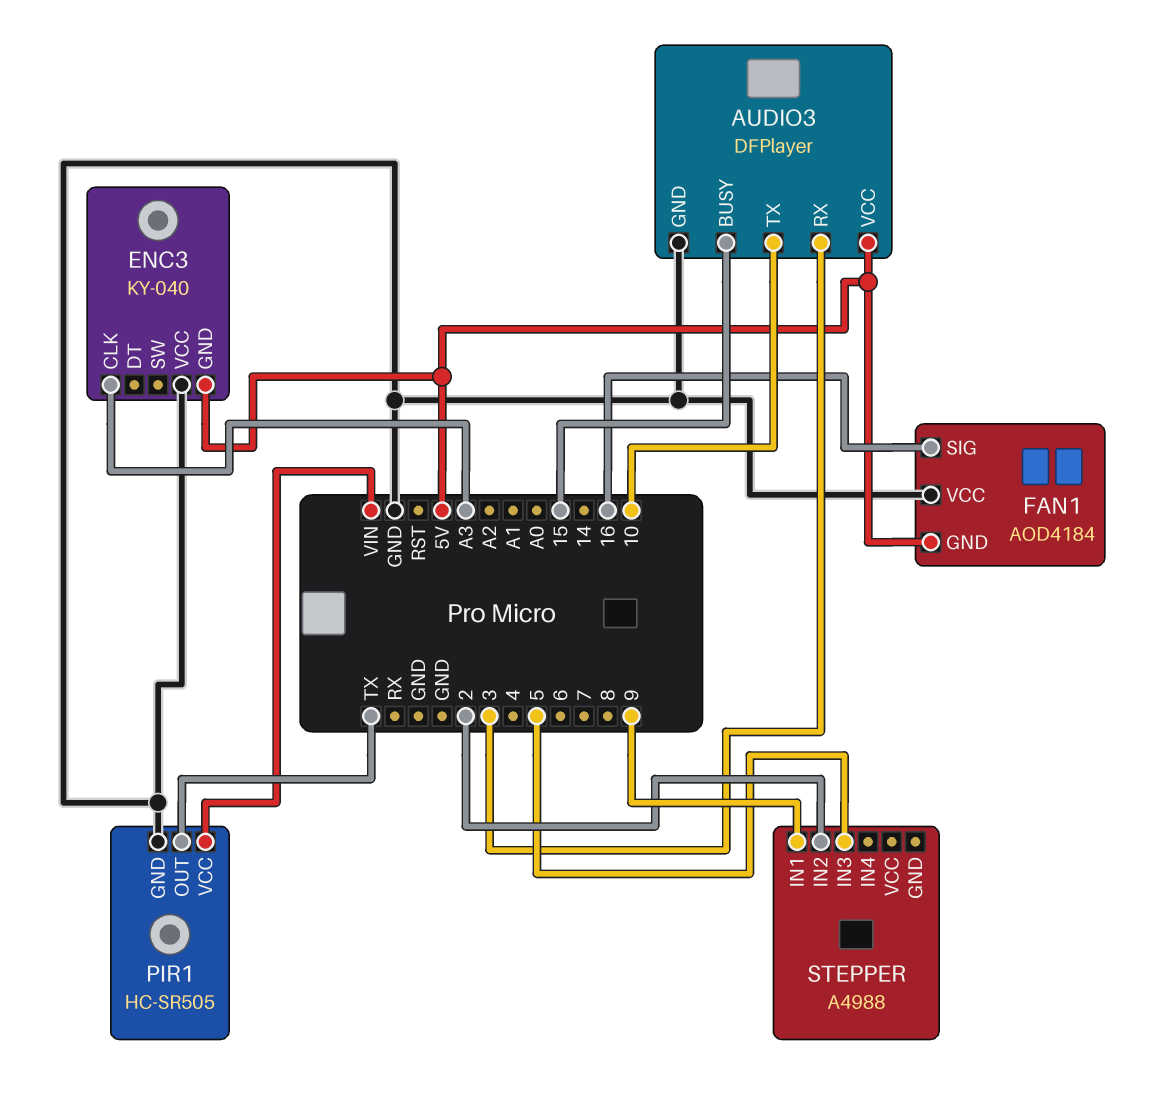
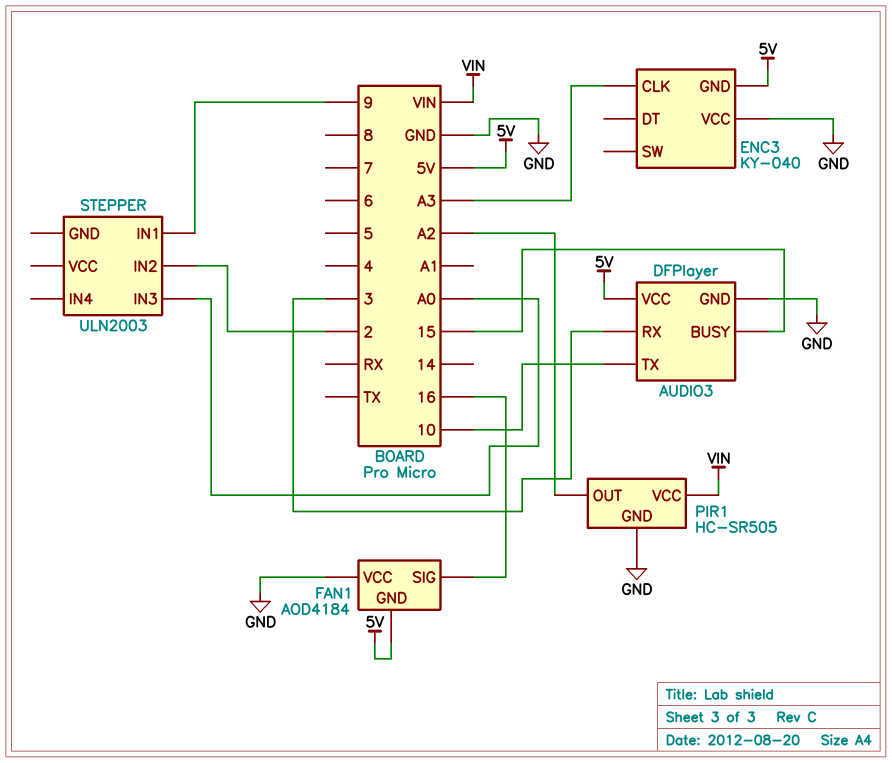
PIR1 pin OUT: TX -> A2
STEPPER: A4988 -> ULN2003
STEPPER pin IN3: 5 -> A0

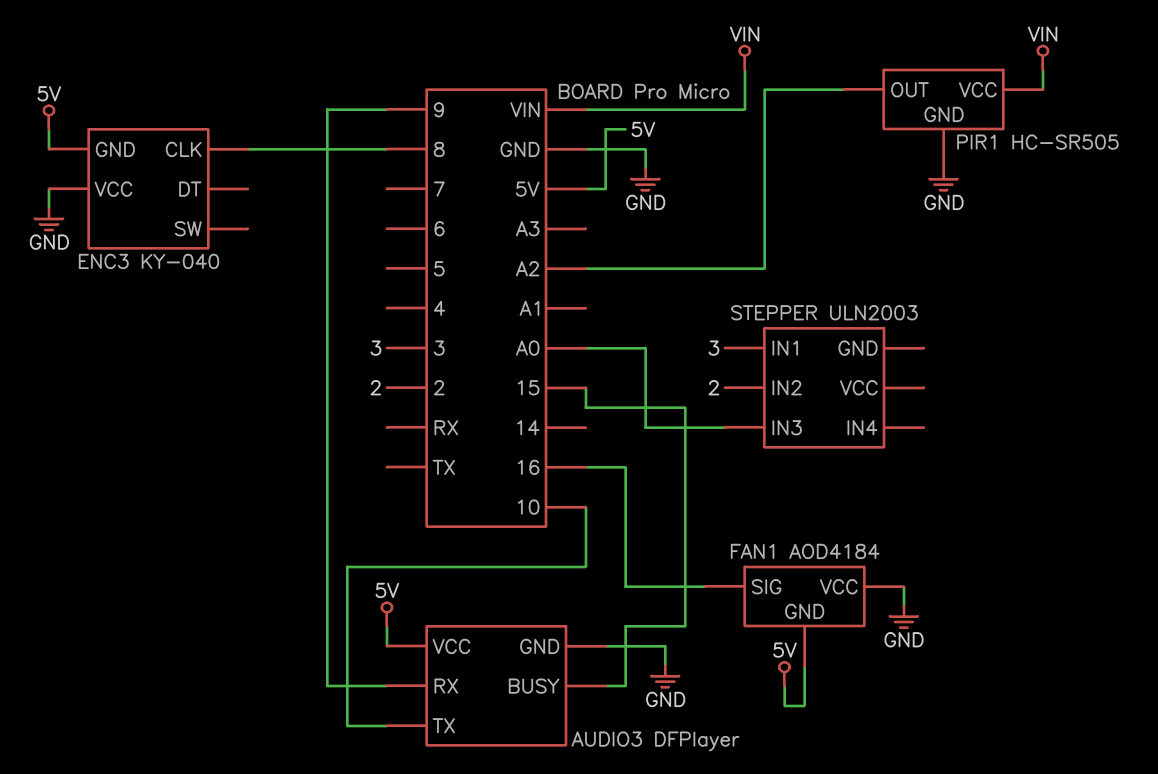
AUDIO3 pin RX: 3 -> 9
ENC3 pin CLK: A3 -> 8
STEPPER pin IN1: 9 -> 3

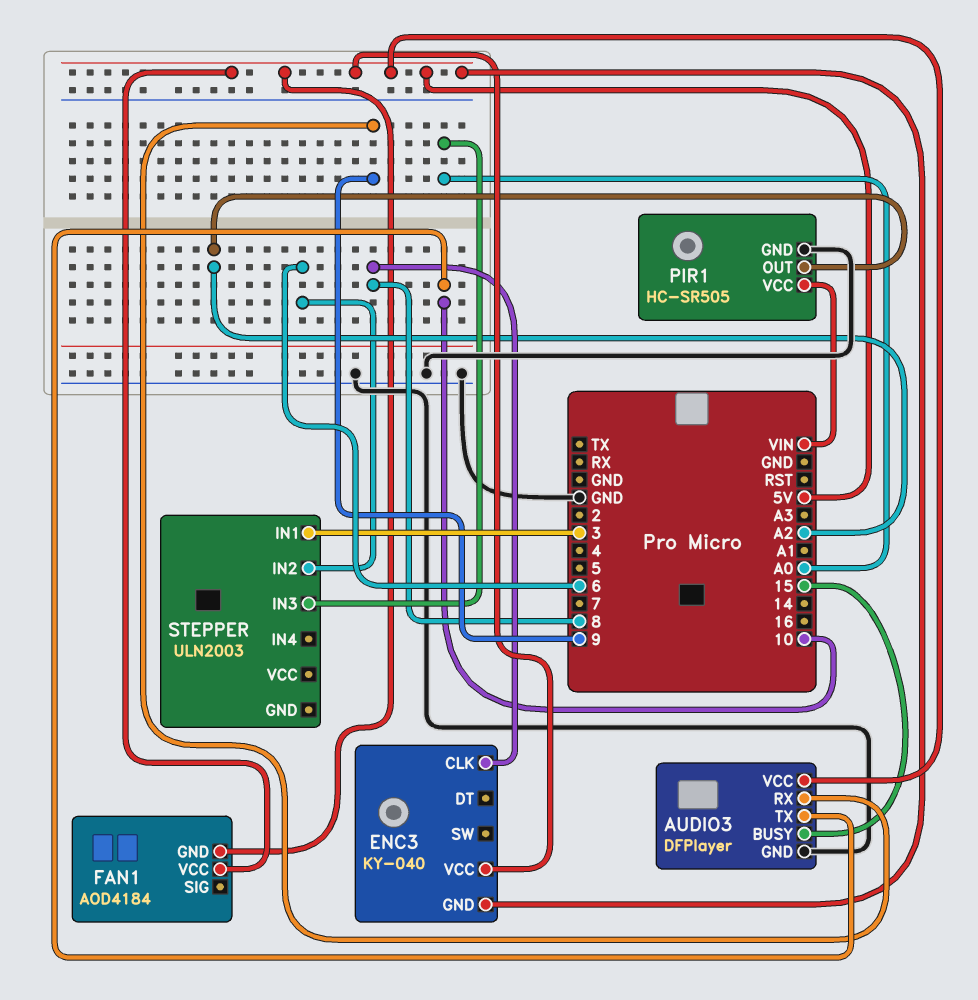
ENC3 pin VCC: GND -> 5V
FAN1 pin SIG: 16 -> none
FAN1 pin VCC: GND -> 5V
STEPPER pin IN2: 2 -> 6

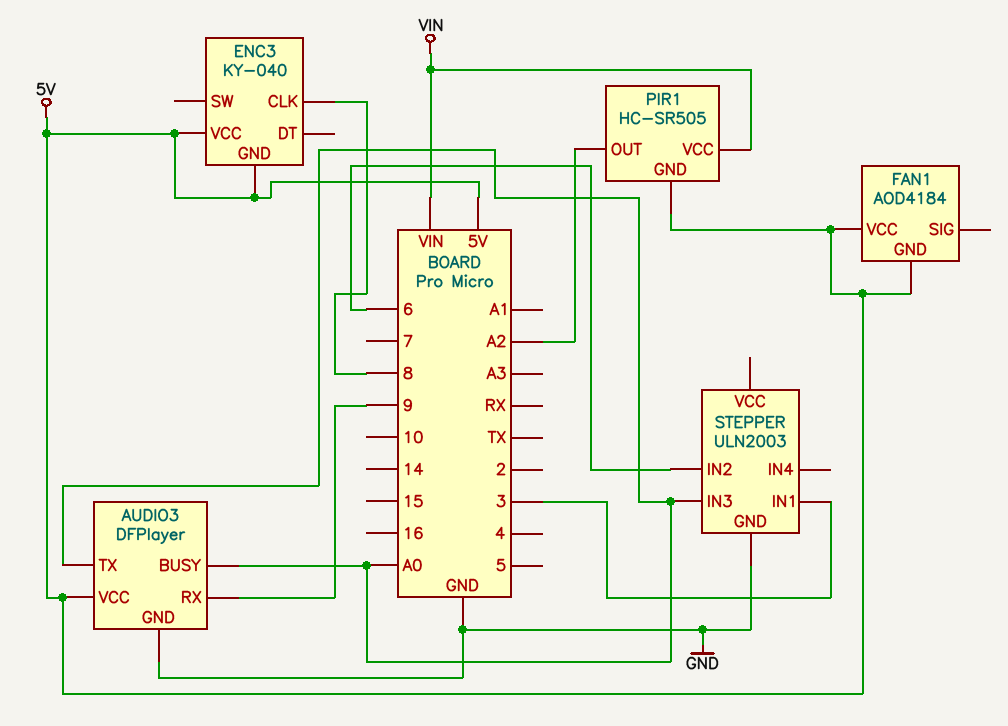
AUDIO3 pin BUSY: 15 -> A0
AUDIO3 pin TX: 10 -> A0
PIR1 pin GND: GND -> 5V
STEPPER pin GND: none -> GND

